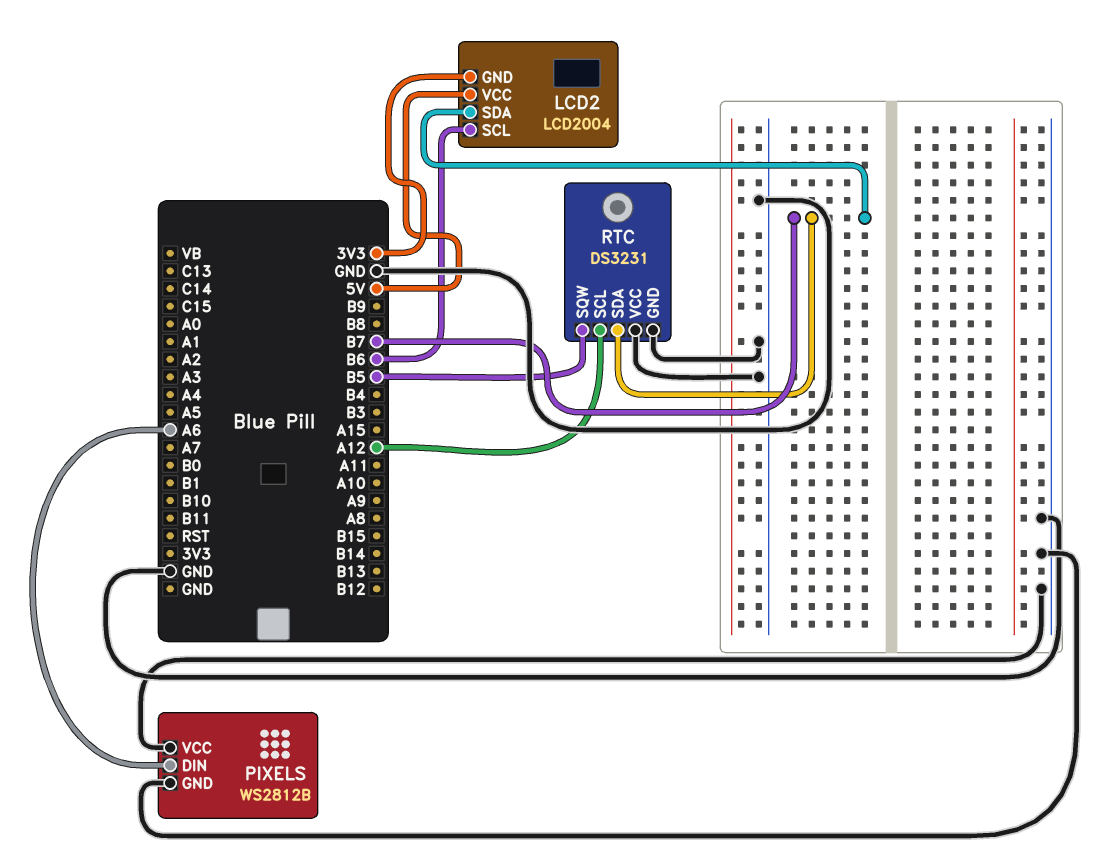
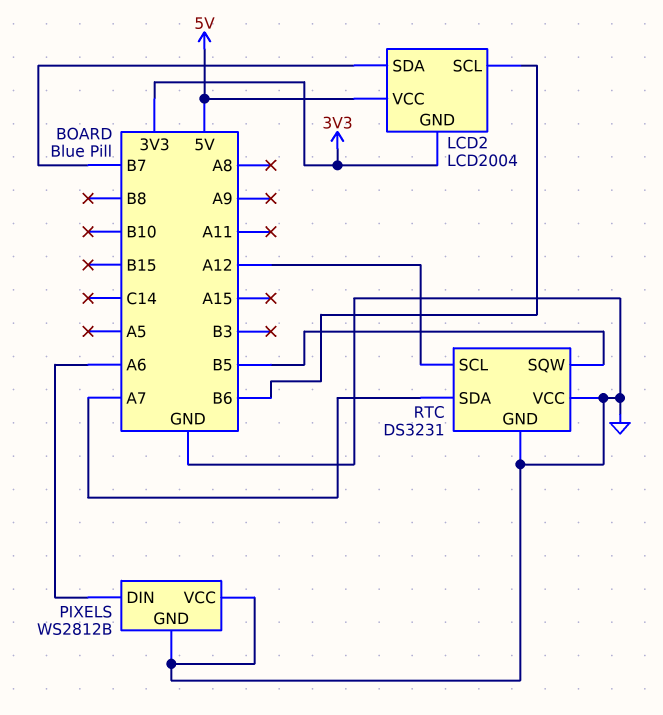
RTC pin SDA: B7 -> A7

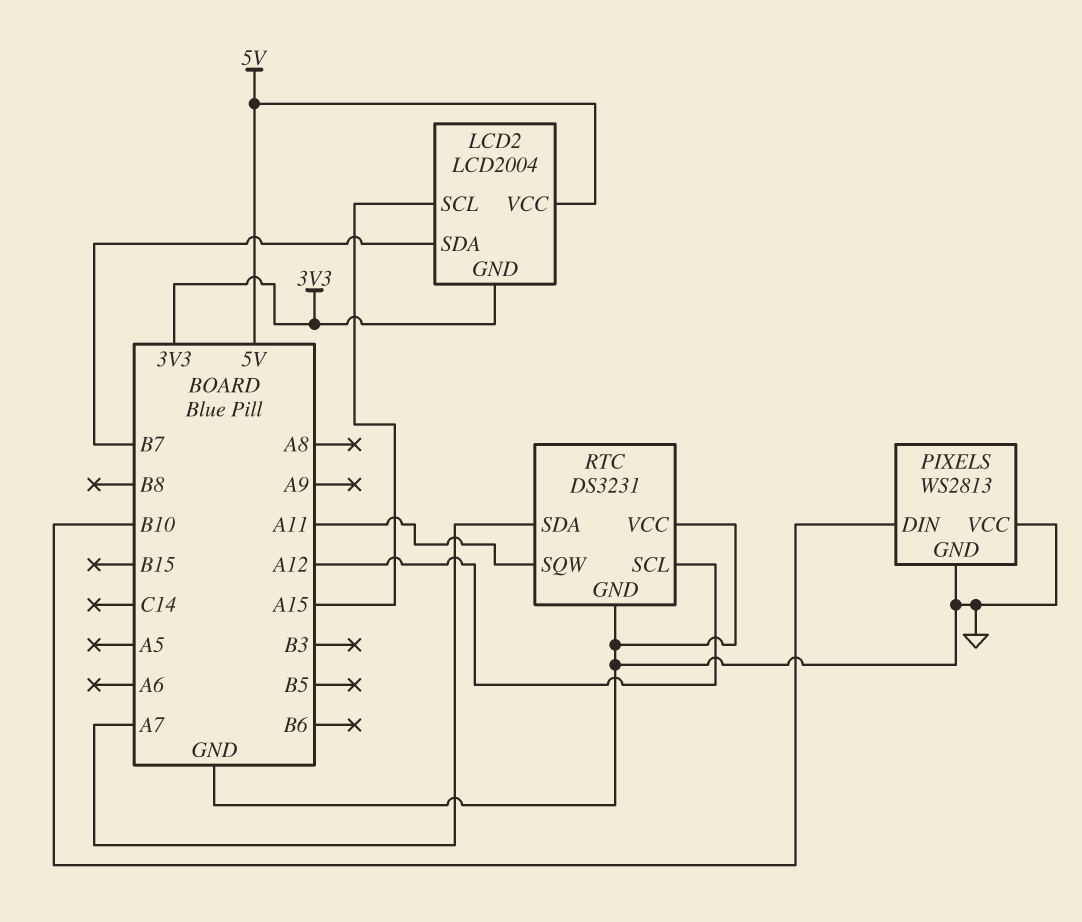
LCD2 pin SCL: B6 -> A15
PIXELS: WS2812B -> WS2813
PIXELS pin DIN: A6 -> B10
RTC pin SQW: B5 -> A11

